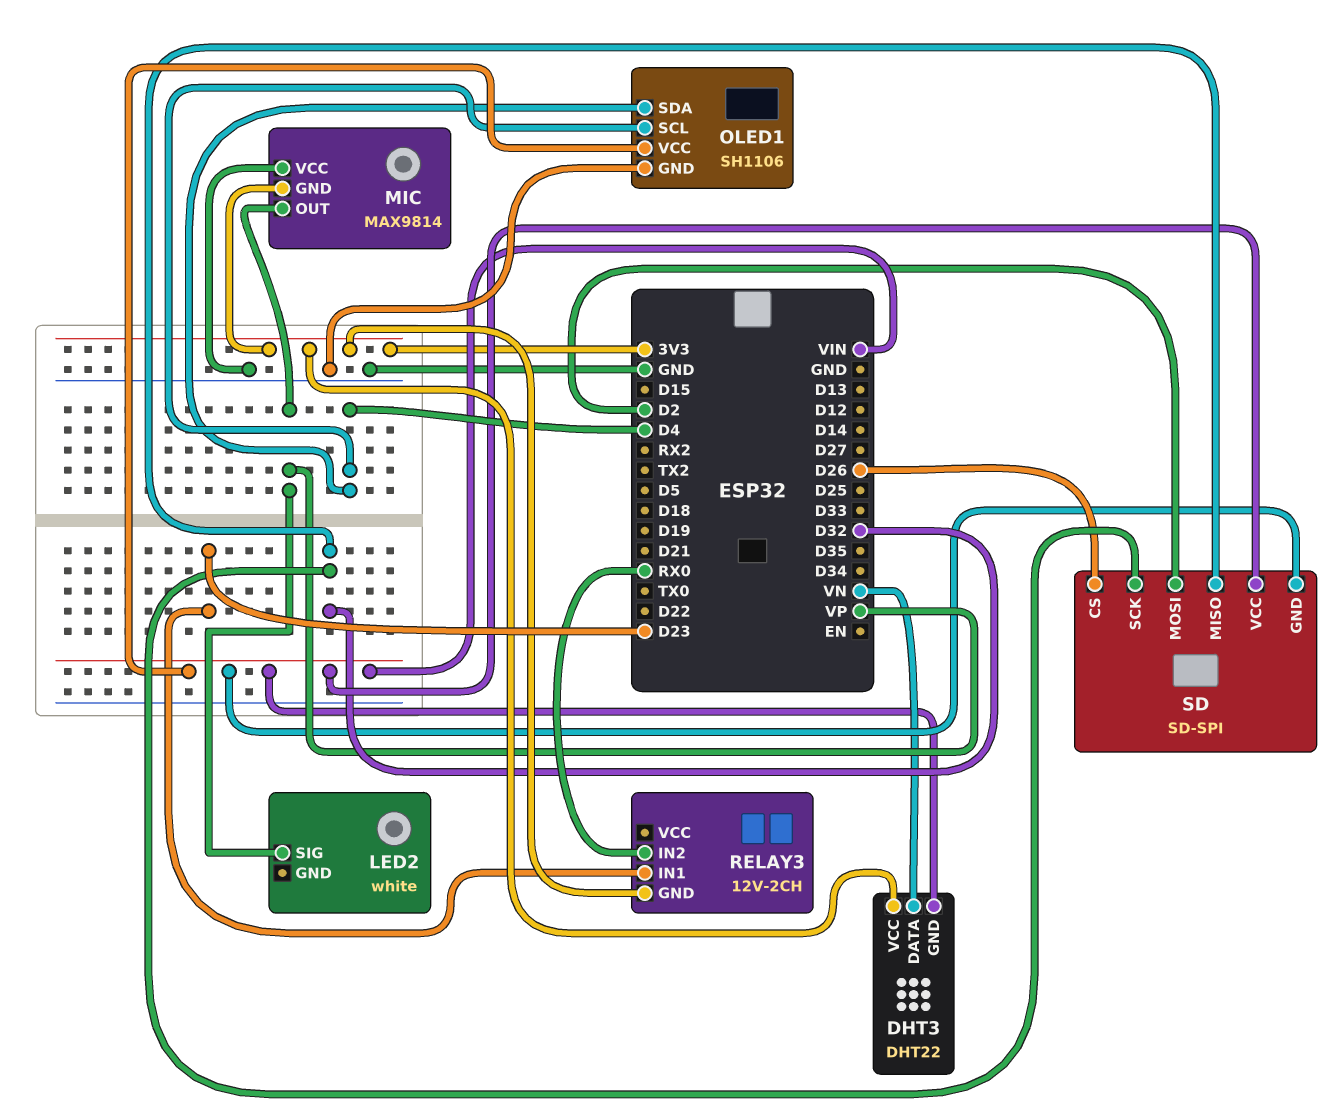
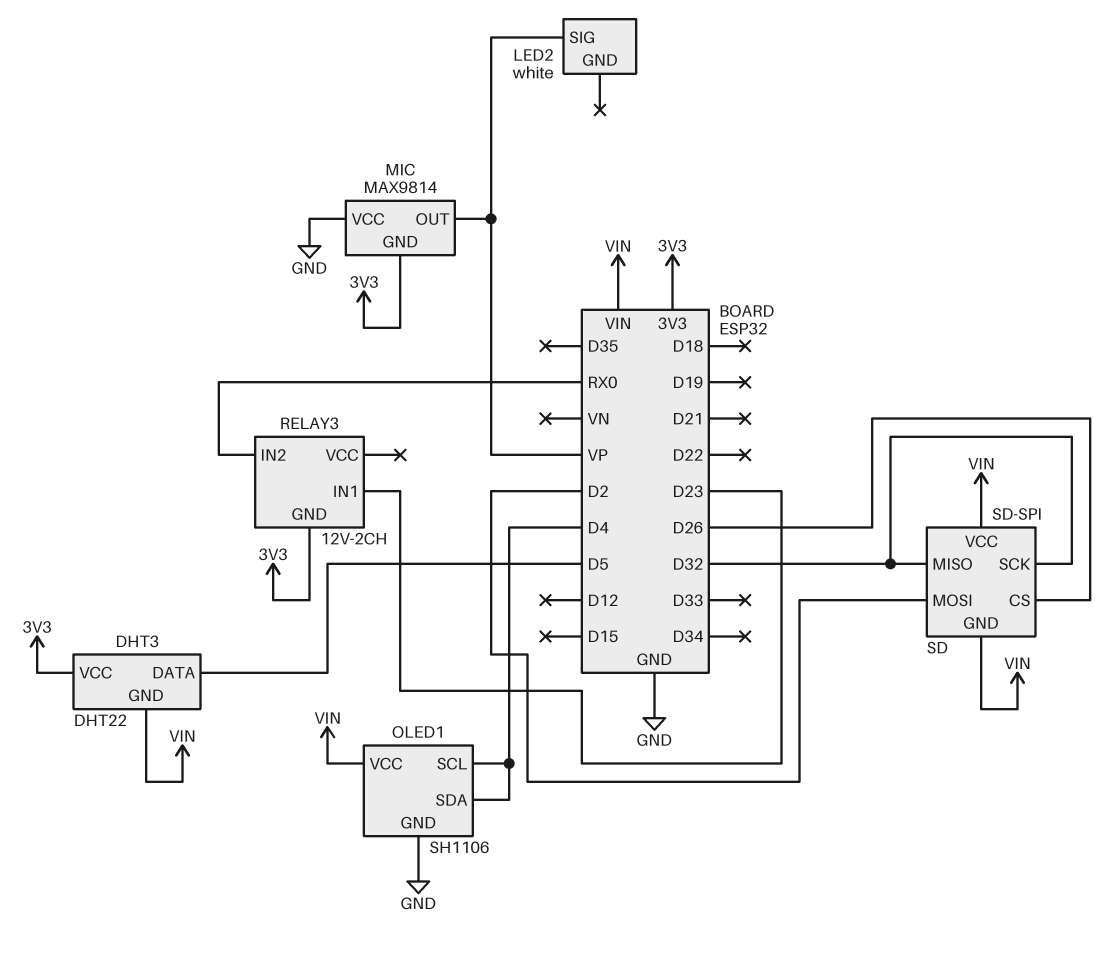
DHT3 pin DATA: VN -> D5

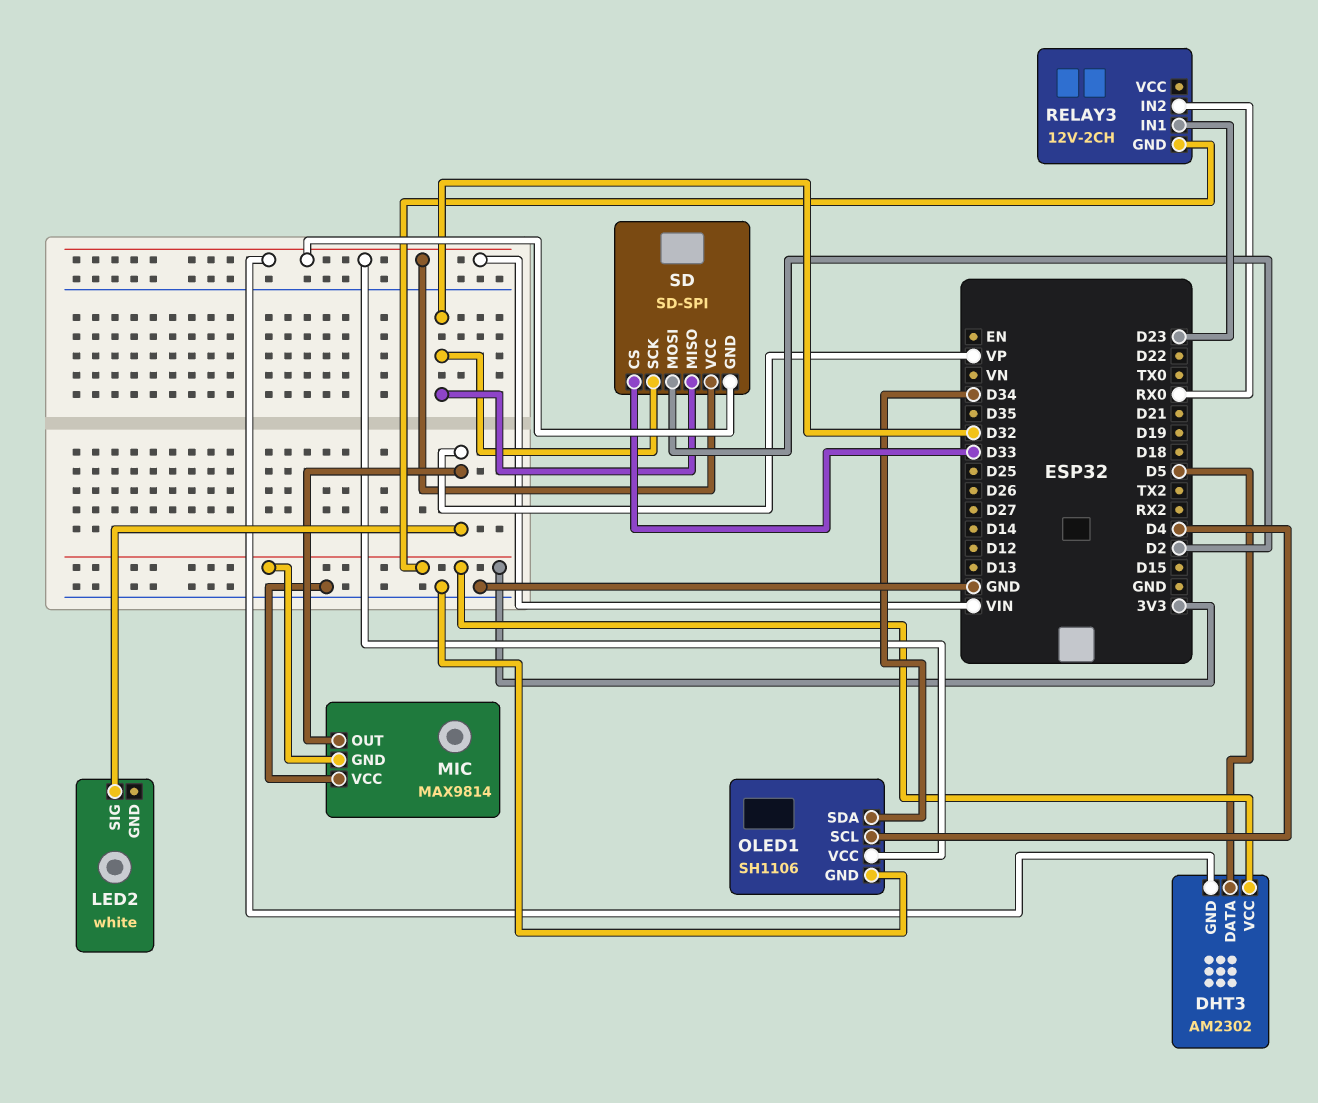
DHT3: DHT22 -> AM2302
OLED1 pin SDA: D4 -> D34
SD pin CS: D26 -> D33

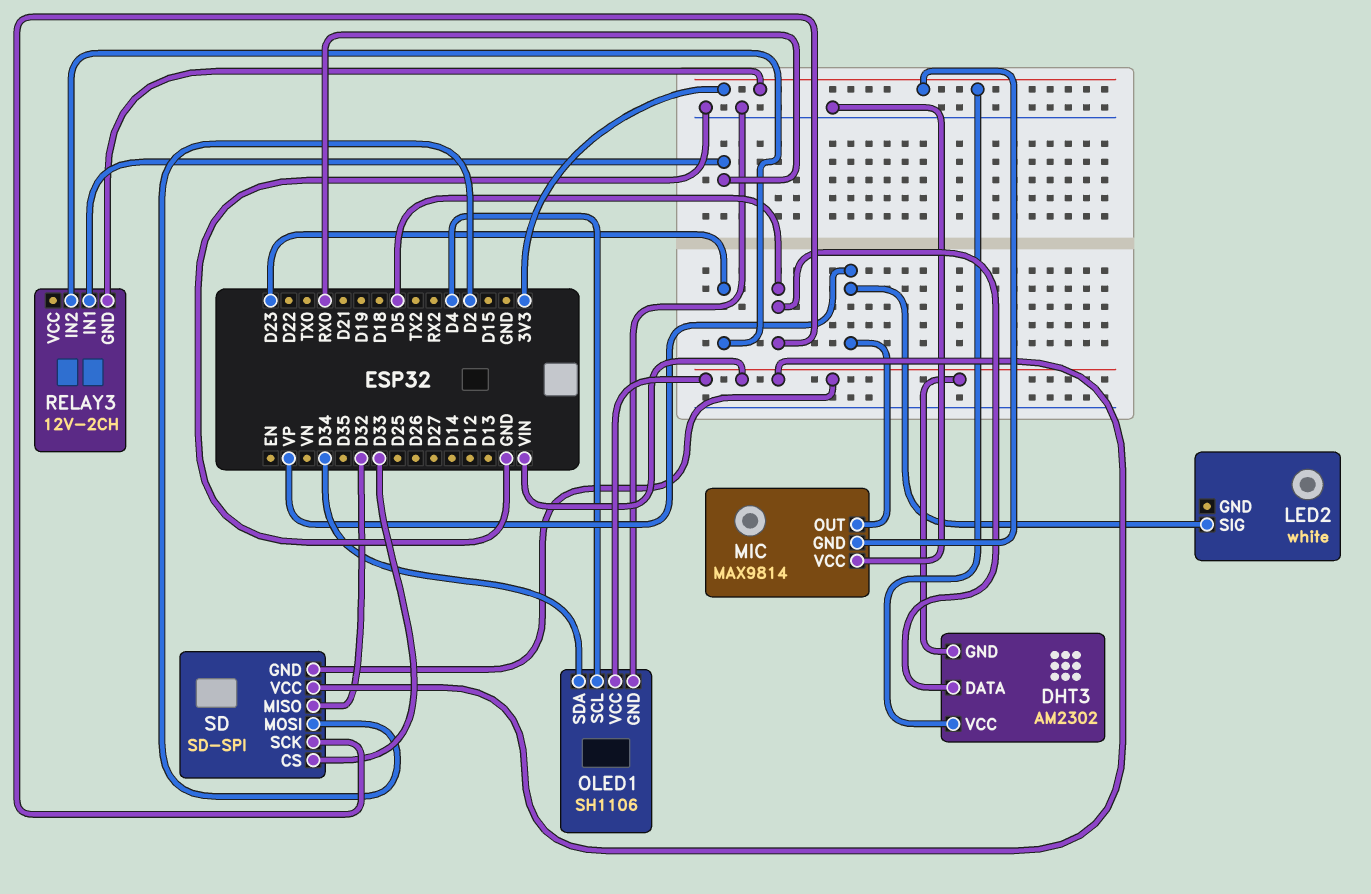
RELAY3 pin IN1: D23 -> RX0
RELAY3 pin IN2: RX0 -> D23
SD pin SCK: D32 -> D5

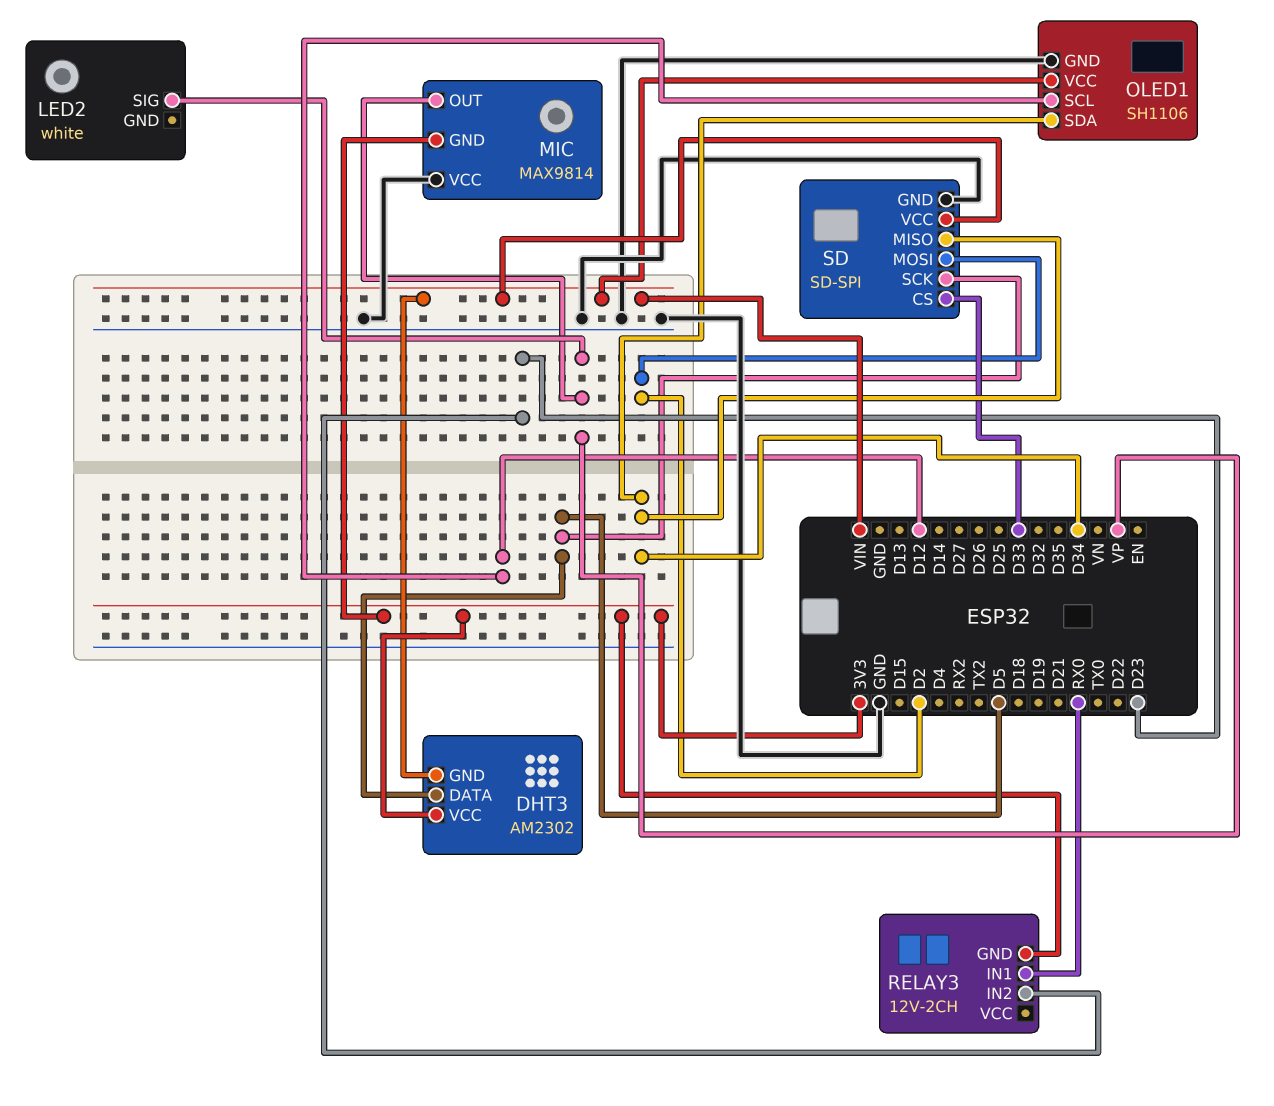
OLED1 pin SCL: D4 -> D12
SD pin GND: VIN -> GND
SD pin MISO: D32 -> D34

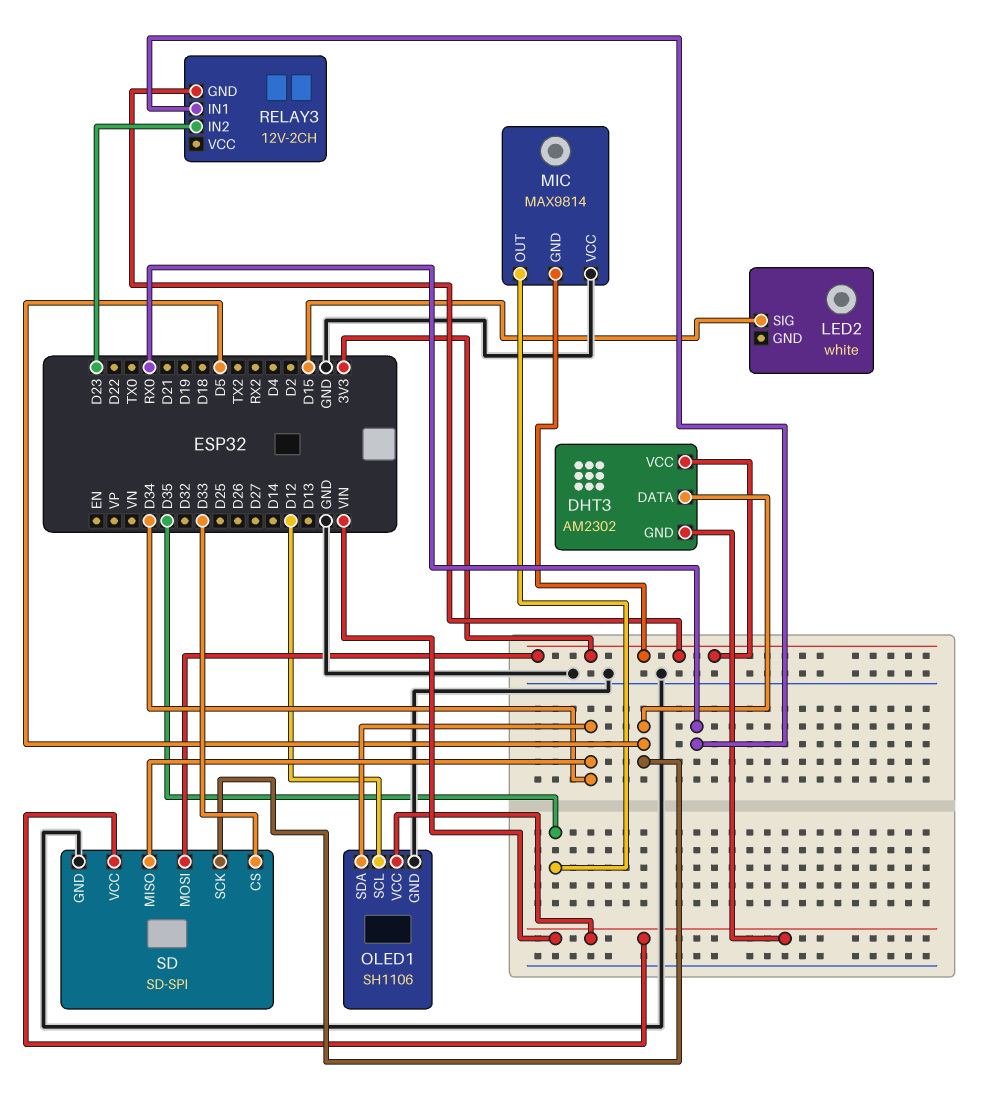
LED2 pin SIG: VP -> D15
MIC pin OUT: VP -> D35
SD pin MOSI: D2 -> 3V3

